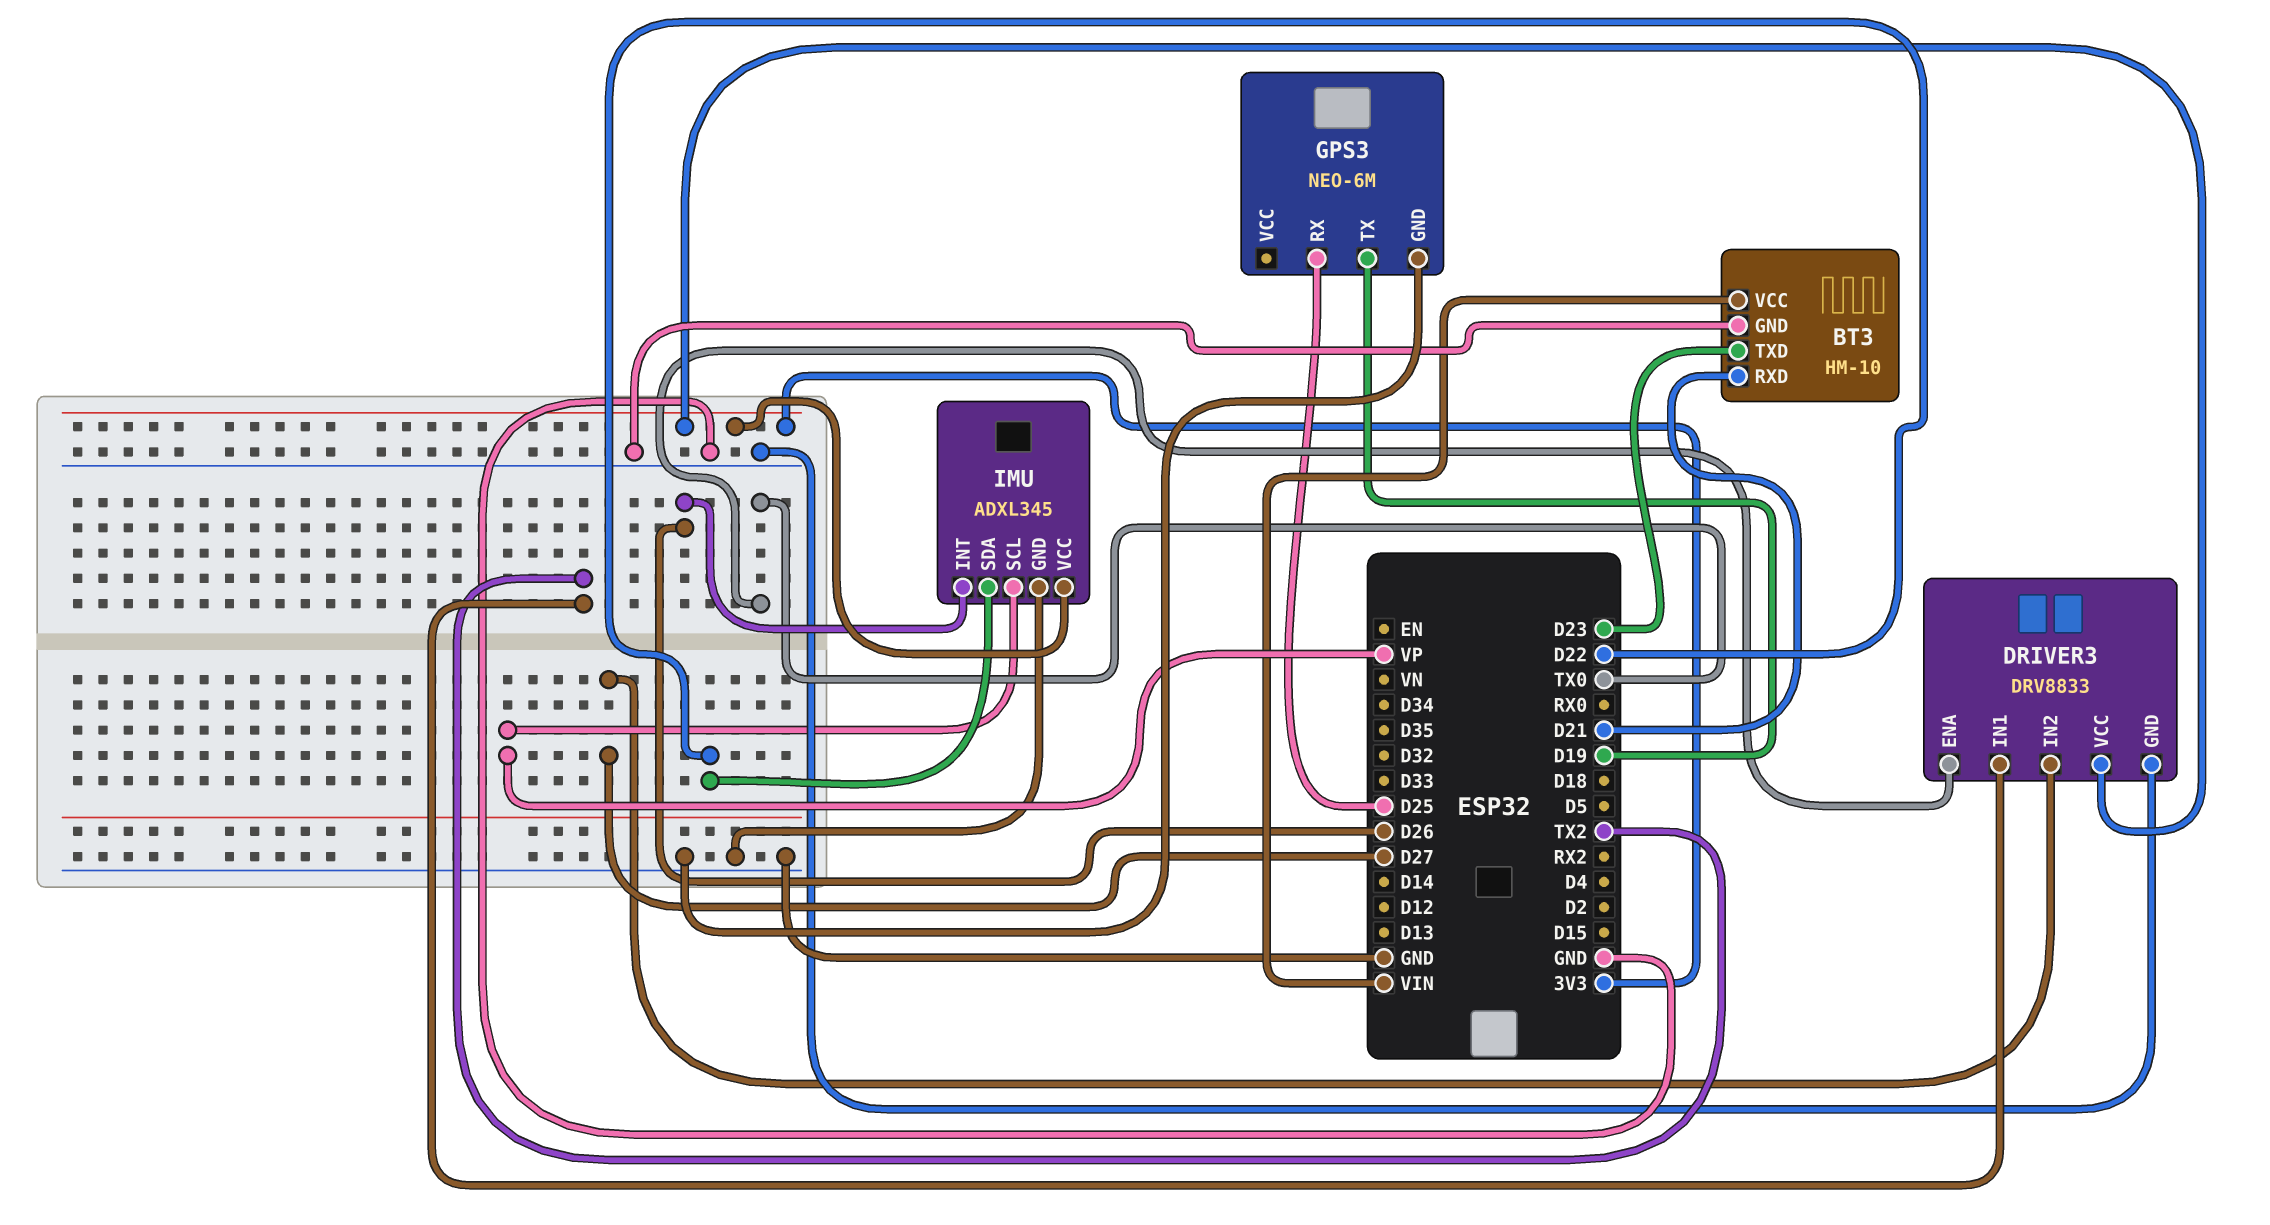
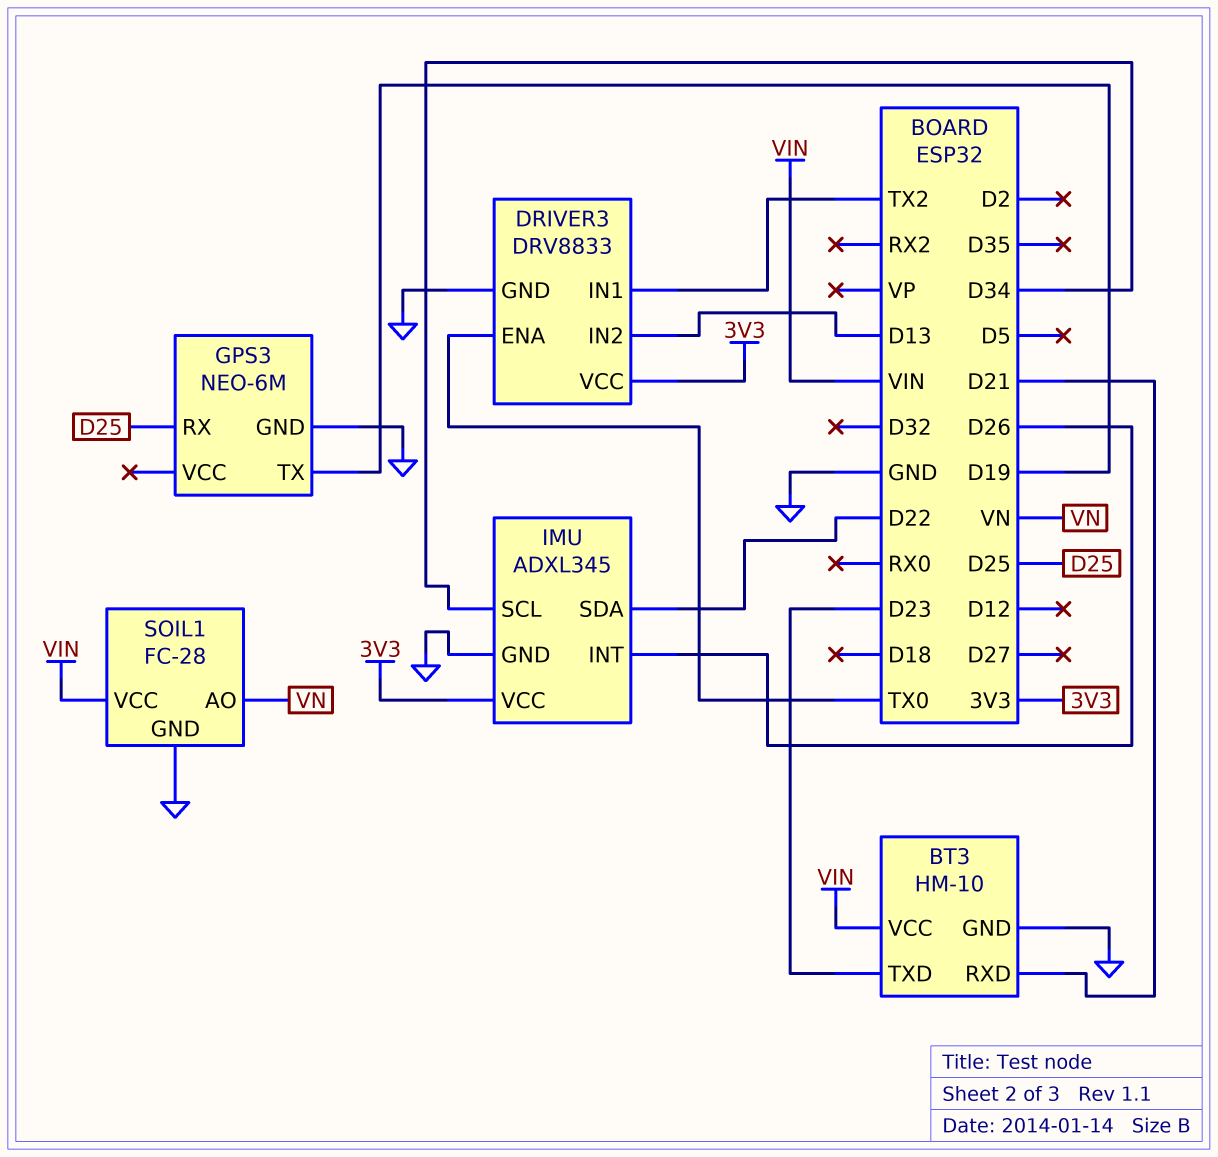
DRIVER3 pin IN2: D27 -> D13
IMU pin SCL: VP -> D34
SOIL1: none -> FC-28
SOIL1 pin AO: none -> VN
SOIL1 pin GND: none -> GND
SOIL1 pin VCC: none -> VIN

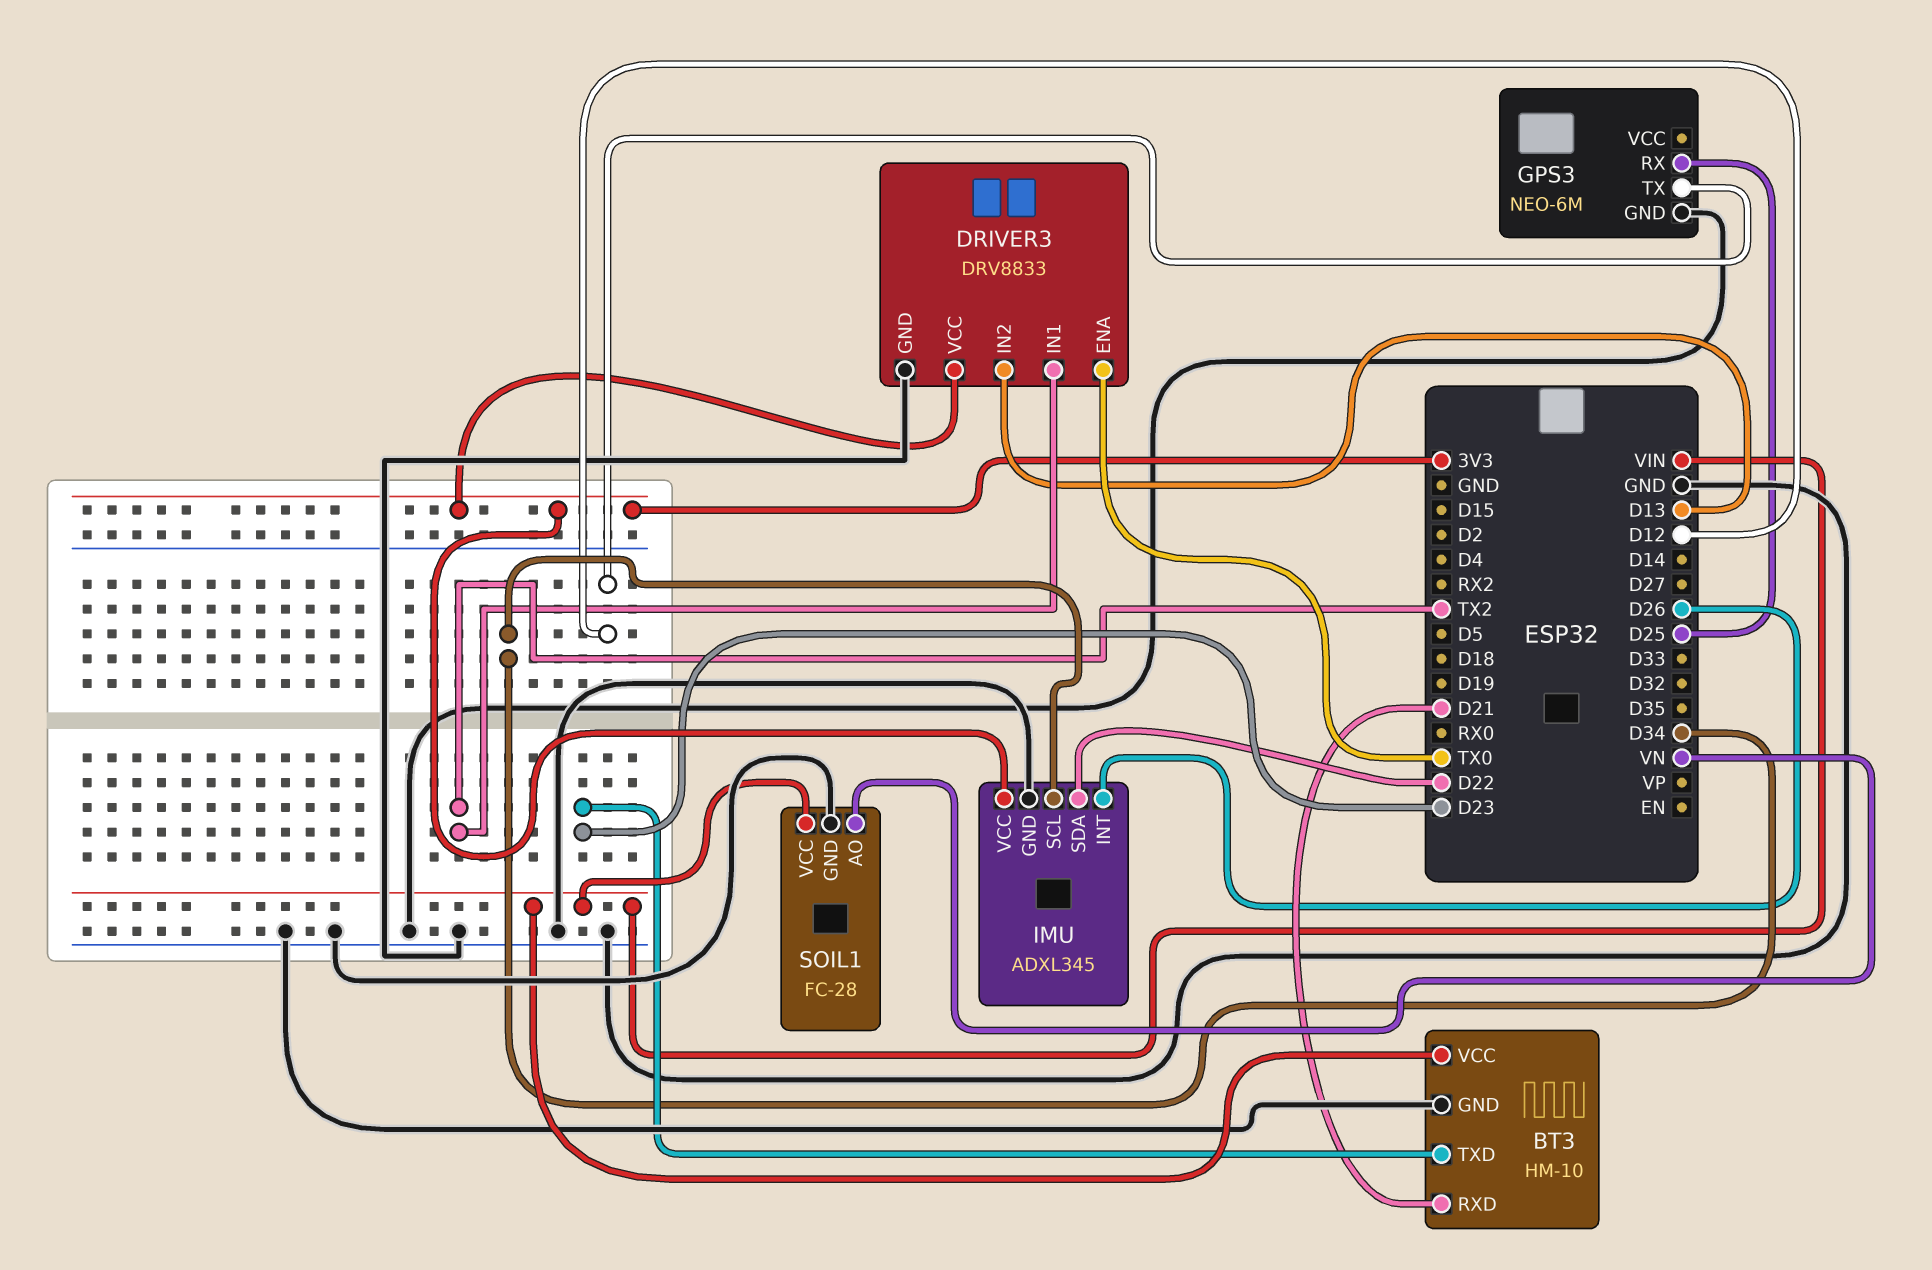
GPS3 pin TX: D19 -> D12

